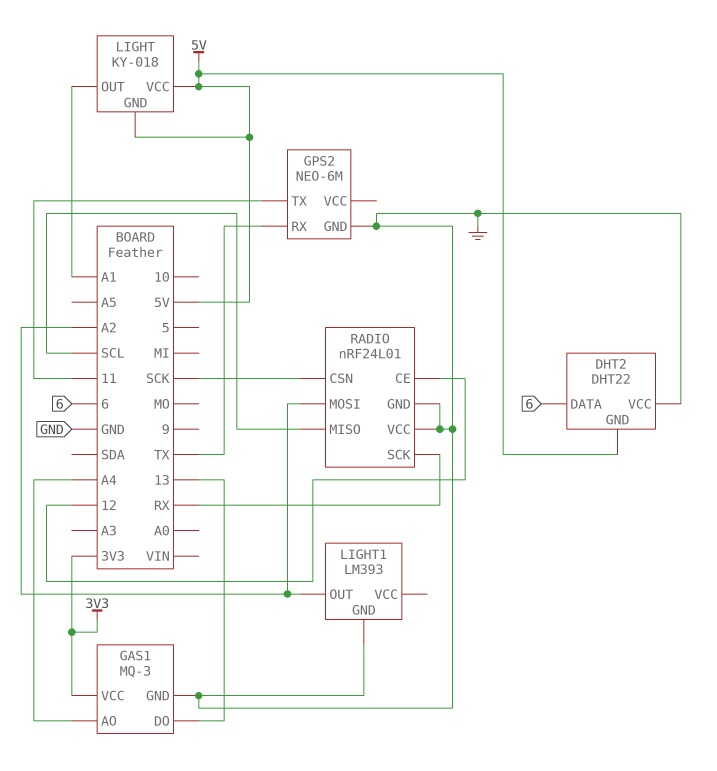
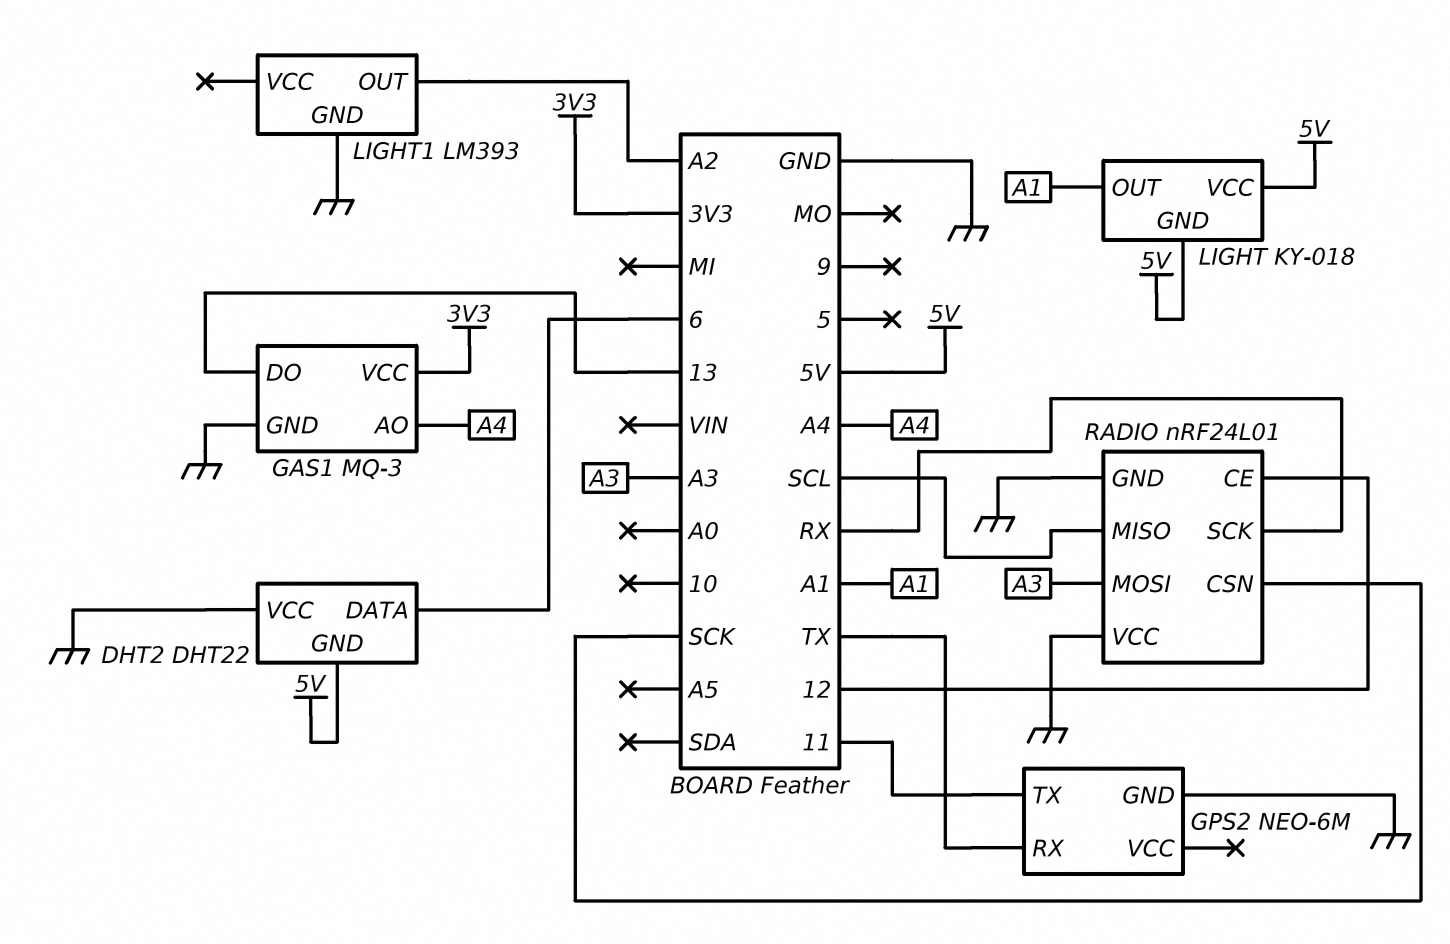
RADIO pin MOSI: A2 -> A3

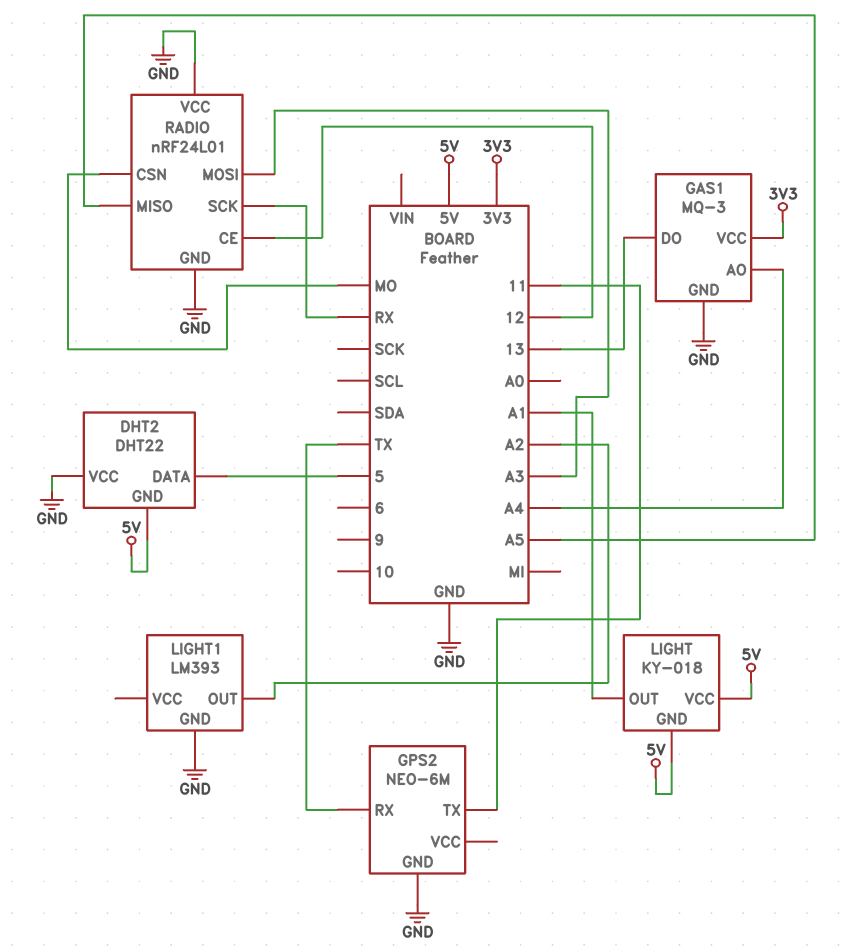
DHT2 pin DATA: 6 -> 5
RADIO pin CSN: SCK -> MO
RADIO pin MISO: SCL -> A5

